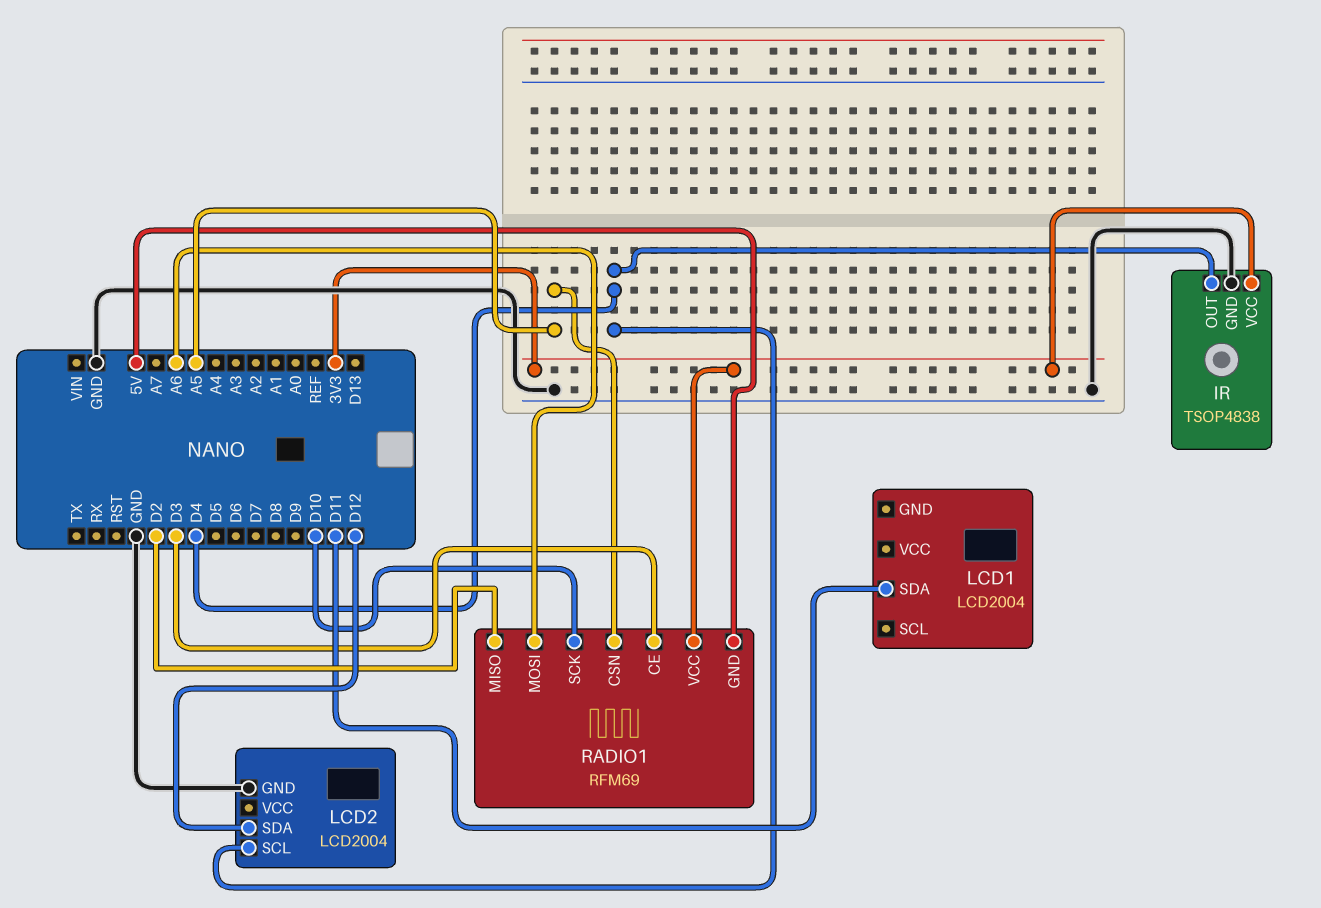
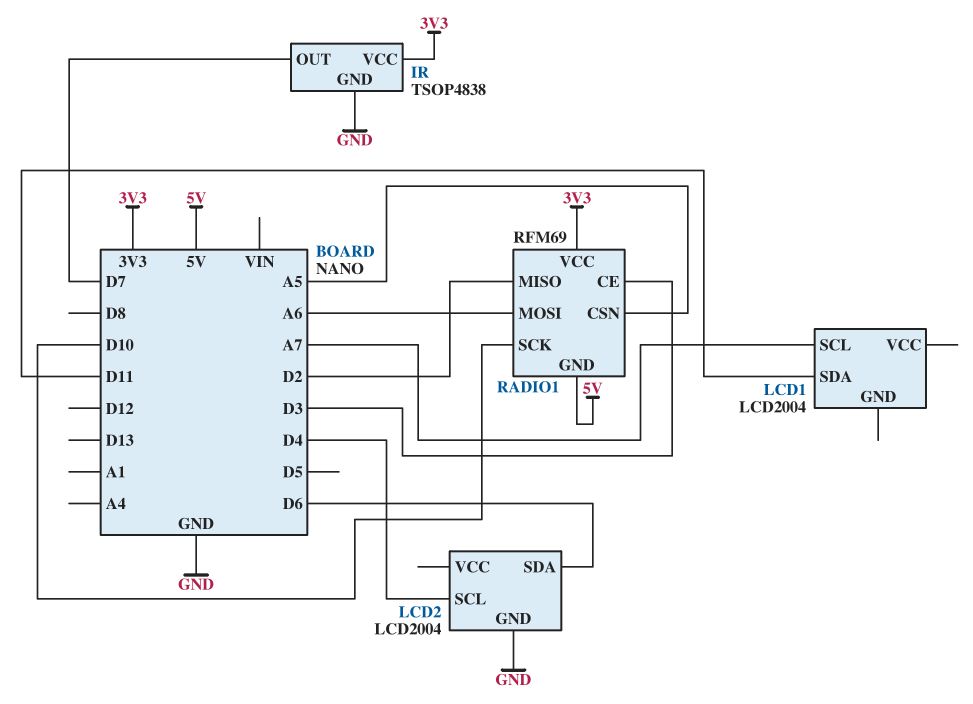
IR pin OUT: D4 -> D7
LCD1 pin SCL: none -> A7
LCD2 pin SDA: D12 -> D6

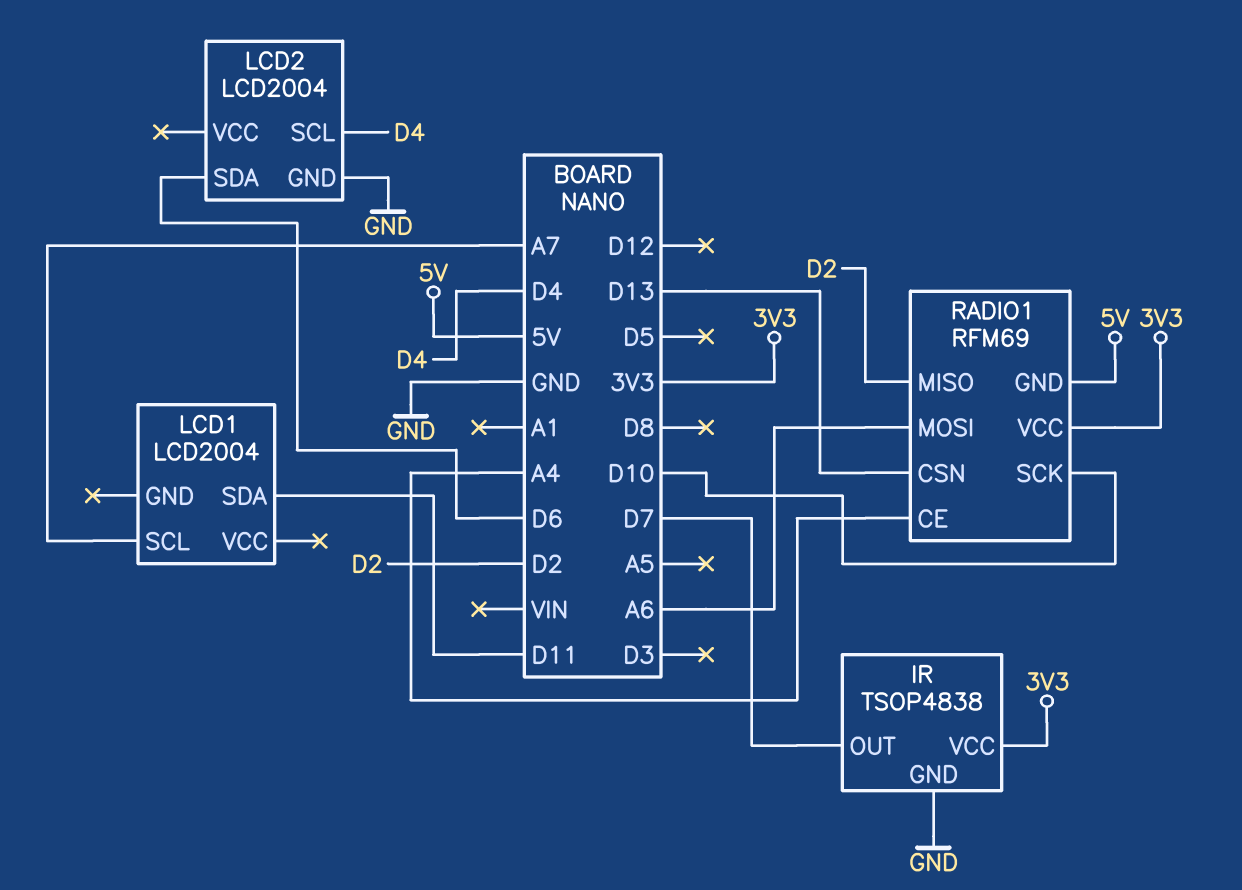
RADIO1 pin CE: D3 -> A4
RADIO1 pin CSN: A5 -> D13

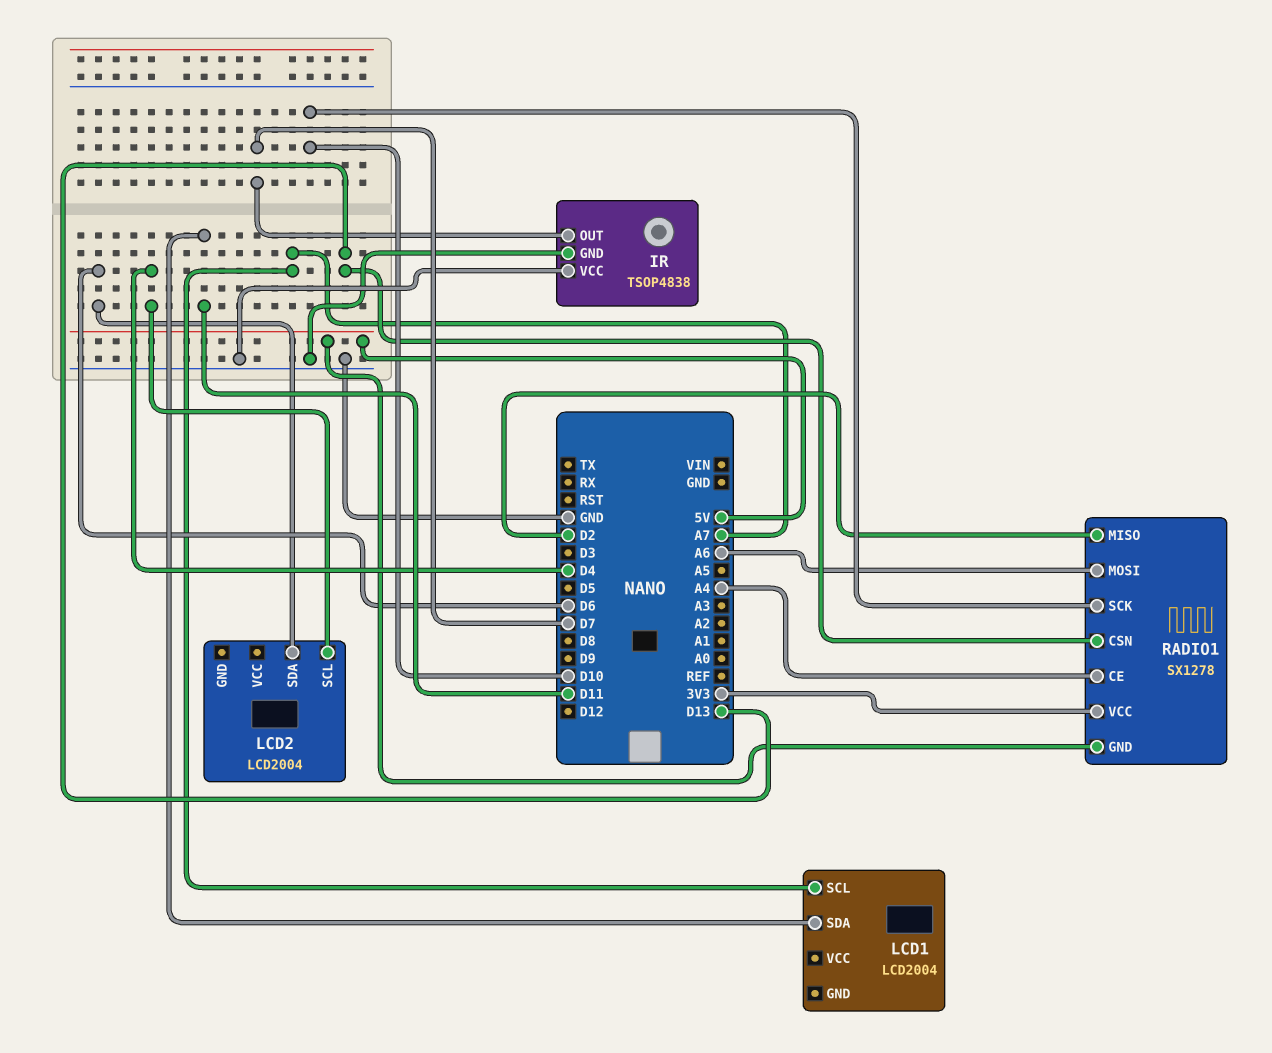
IR pin VCC: 3V3 -> GND
LCD2 pin GND: GND -> none
RADIO1: RFM69 -> SX1278

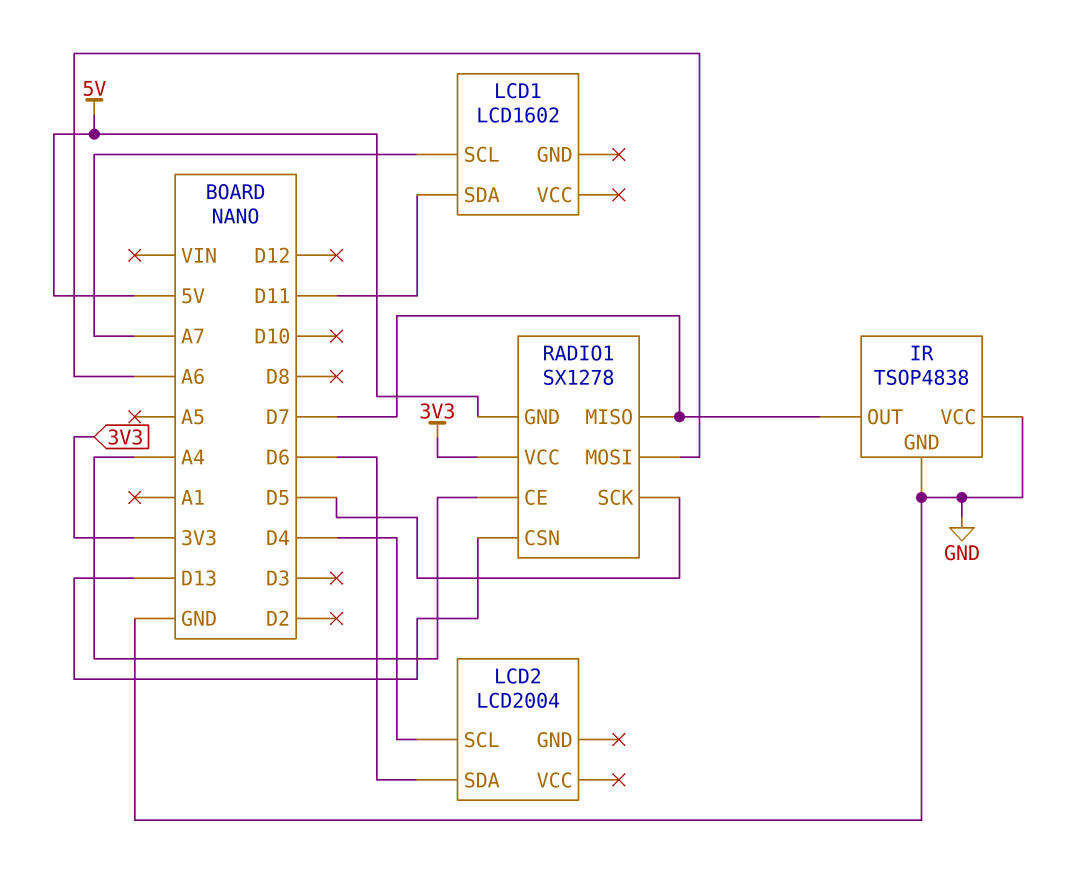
LCD1: LCD2004 -> LCD1602
RADIO1 pin MISO: D2 -> D7
RADIO1 pin SCK: D10 -> D5

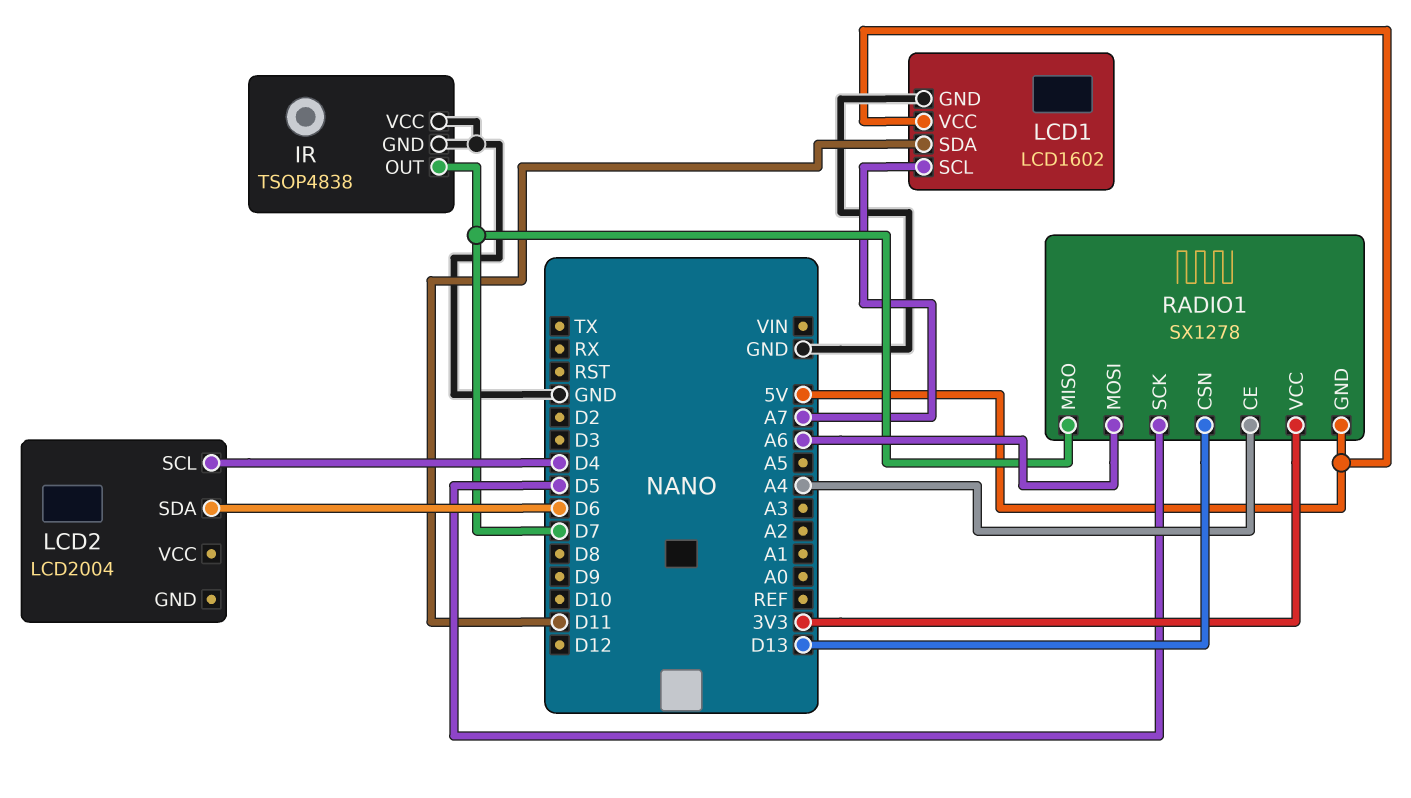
LCD1 pin GND: none -> GND
LCD1 pin VCC: none -> 5V

